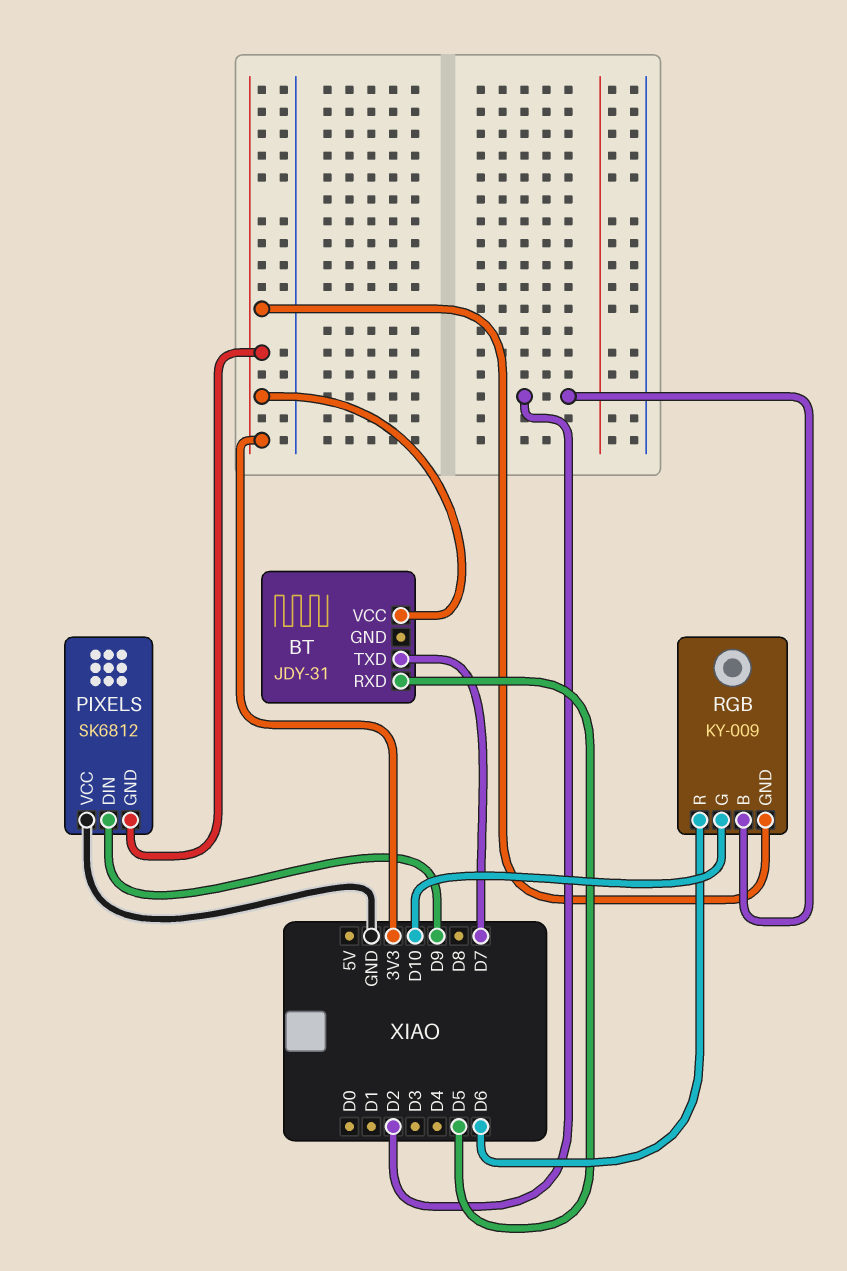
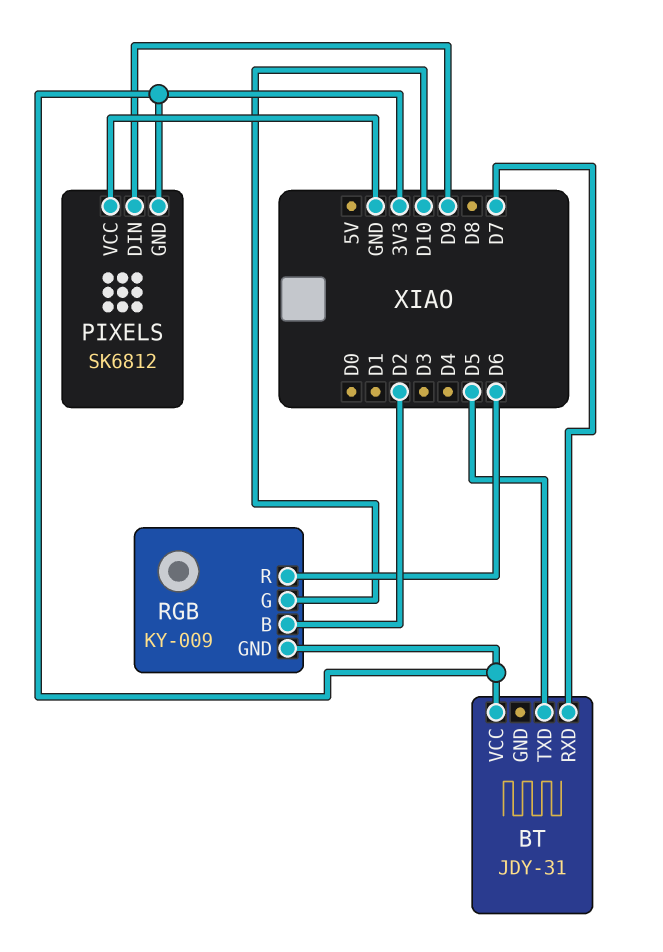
BT pin RXD: D5 -> D7
BT pin TXD: D7 -> D5

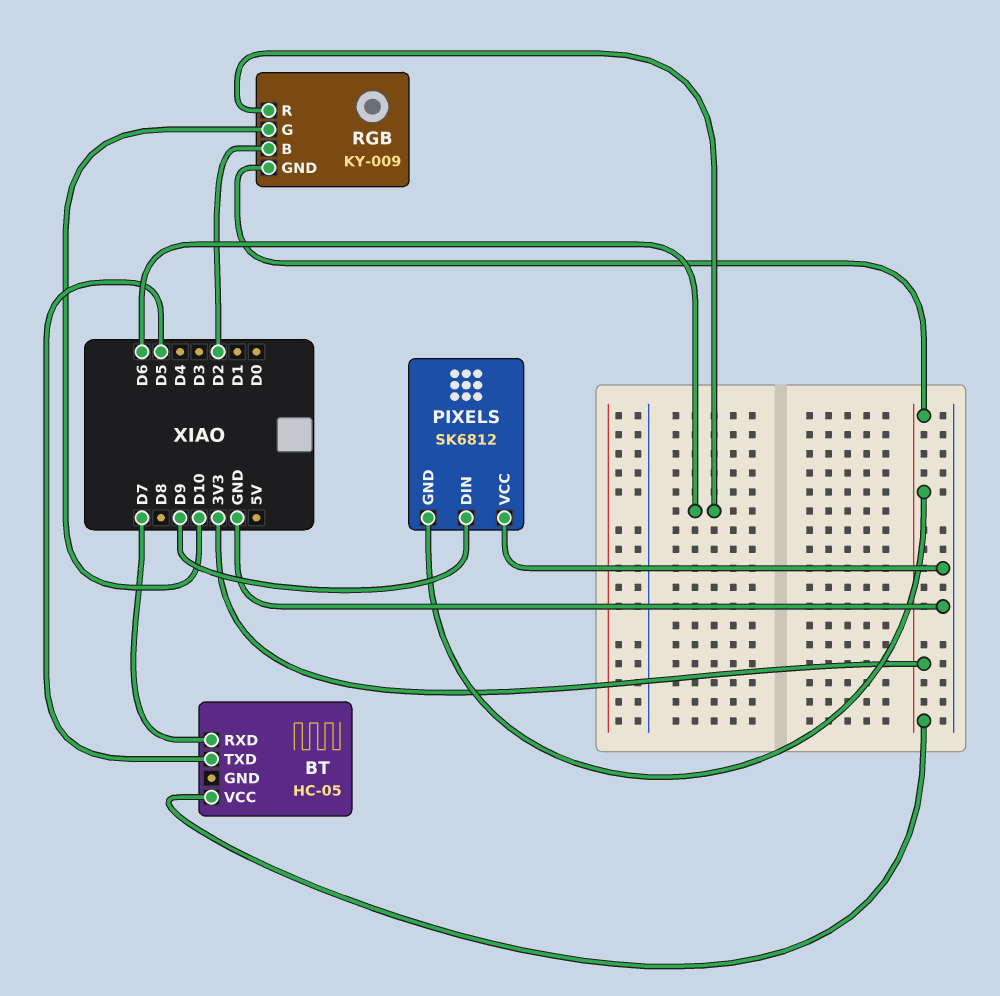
BT: JDY-31 -> HC-05

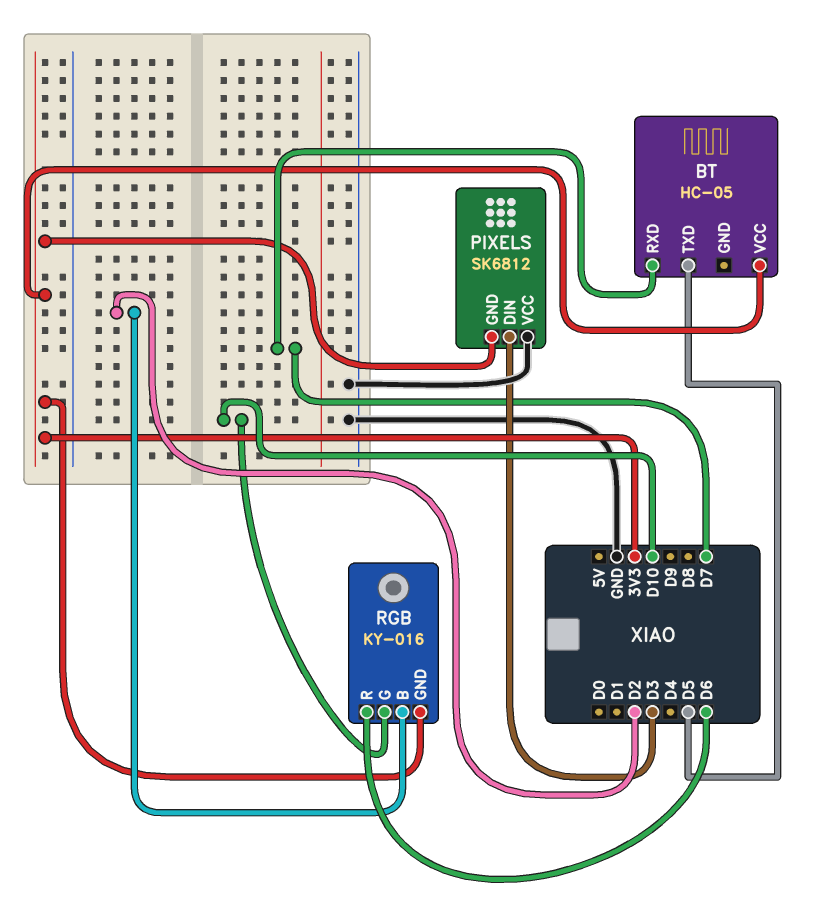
PIXELS pin DIN: D9 -> D3
RGB: KY-009 -> KY-016

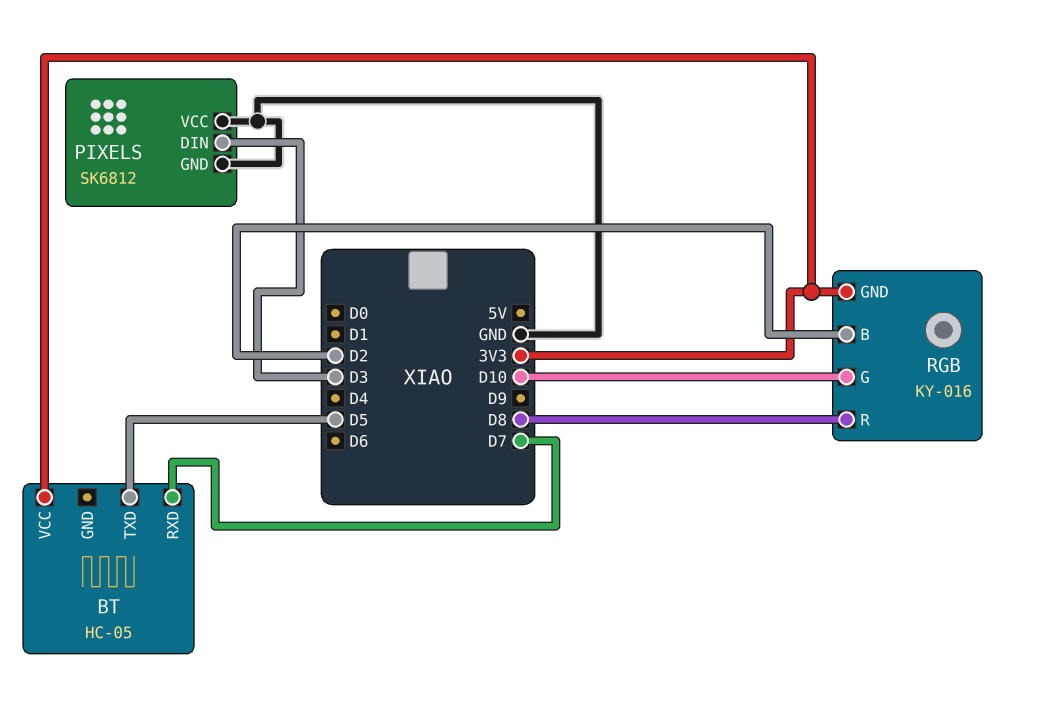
PIXELS pin GND: 3V3 -> GND
RGB pin R: D6 -> D8

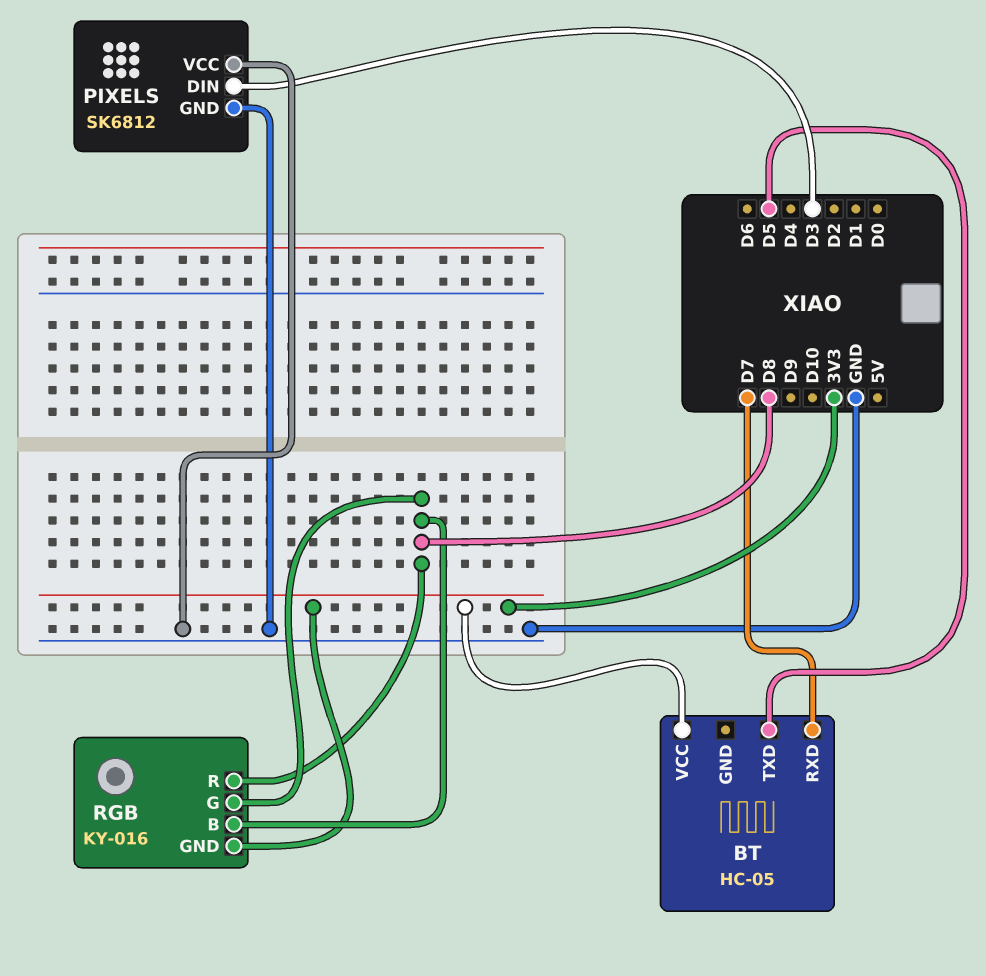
RGB pin B: D2 -> D8
RGB pin G: D10 -> D8

